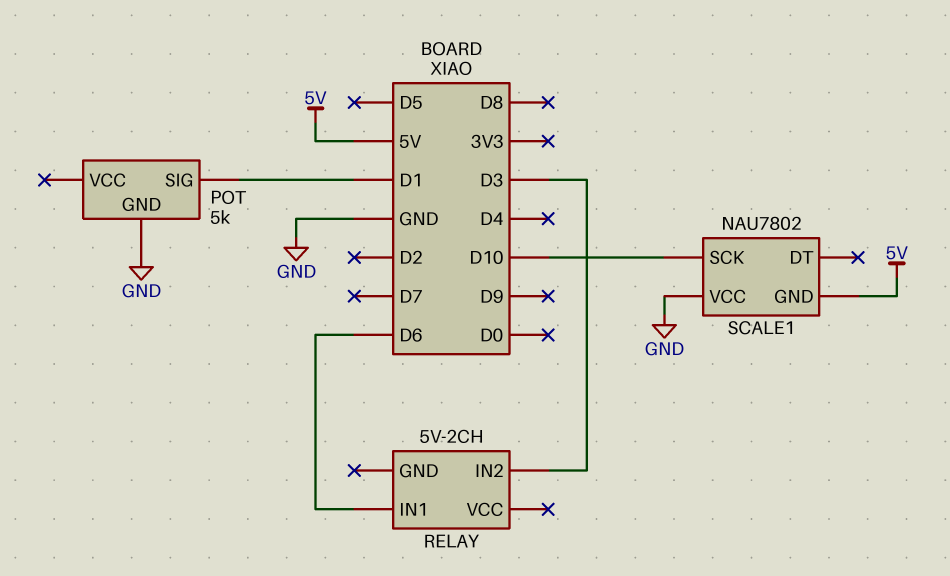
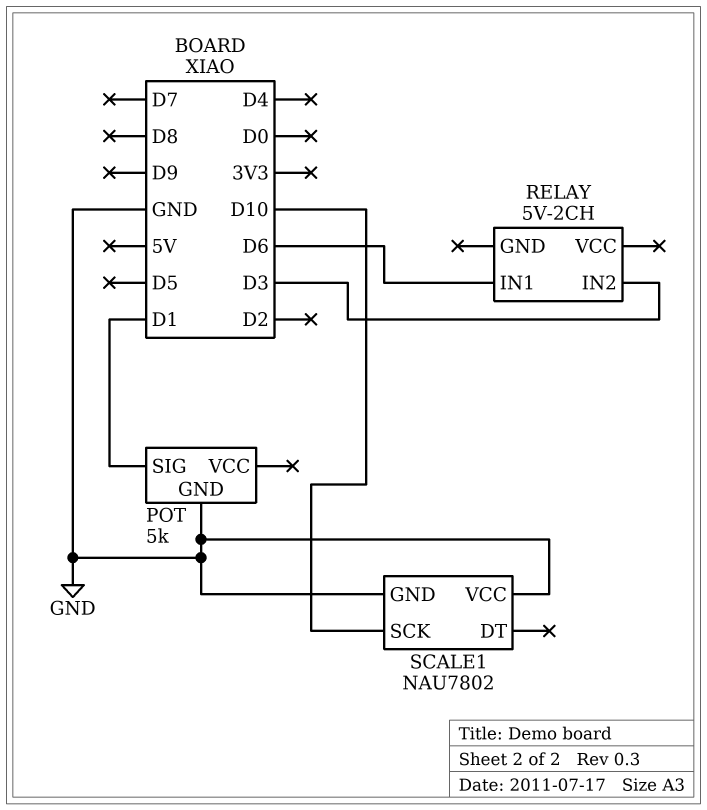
SCALE1 pin GND: 5V -> GND

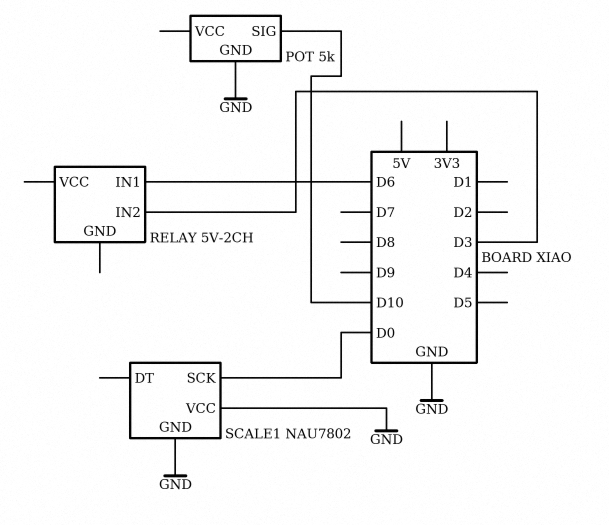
POT pin SIG: D1 -> D10
SCALE1 pin SCK: D10 -> D0

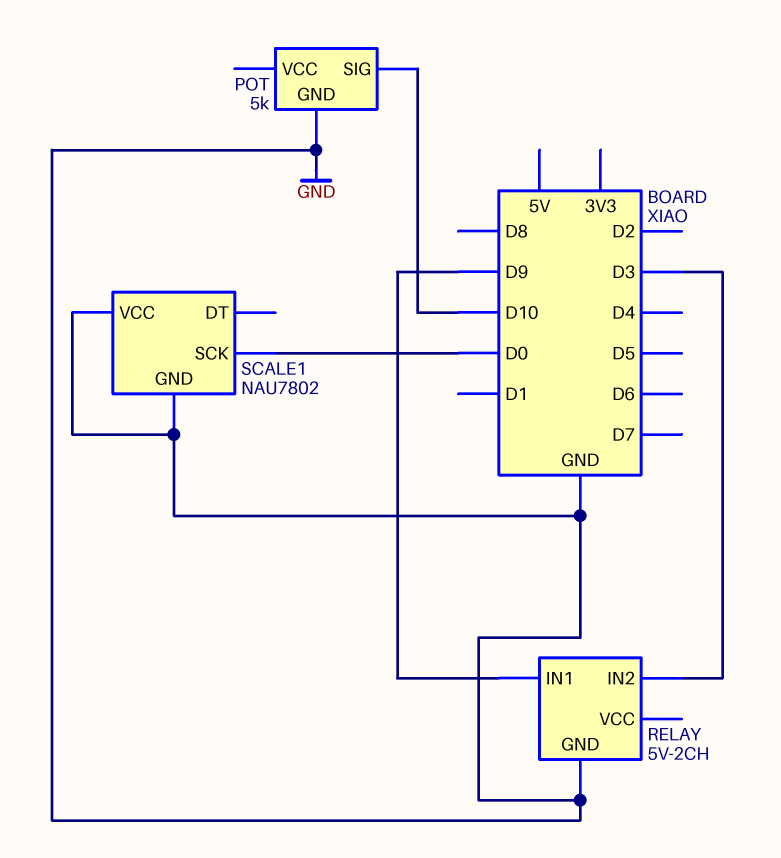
RELAY pin GND: none -> GND
RELAY pin IN1: D6 -> D9

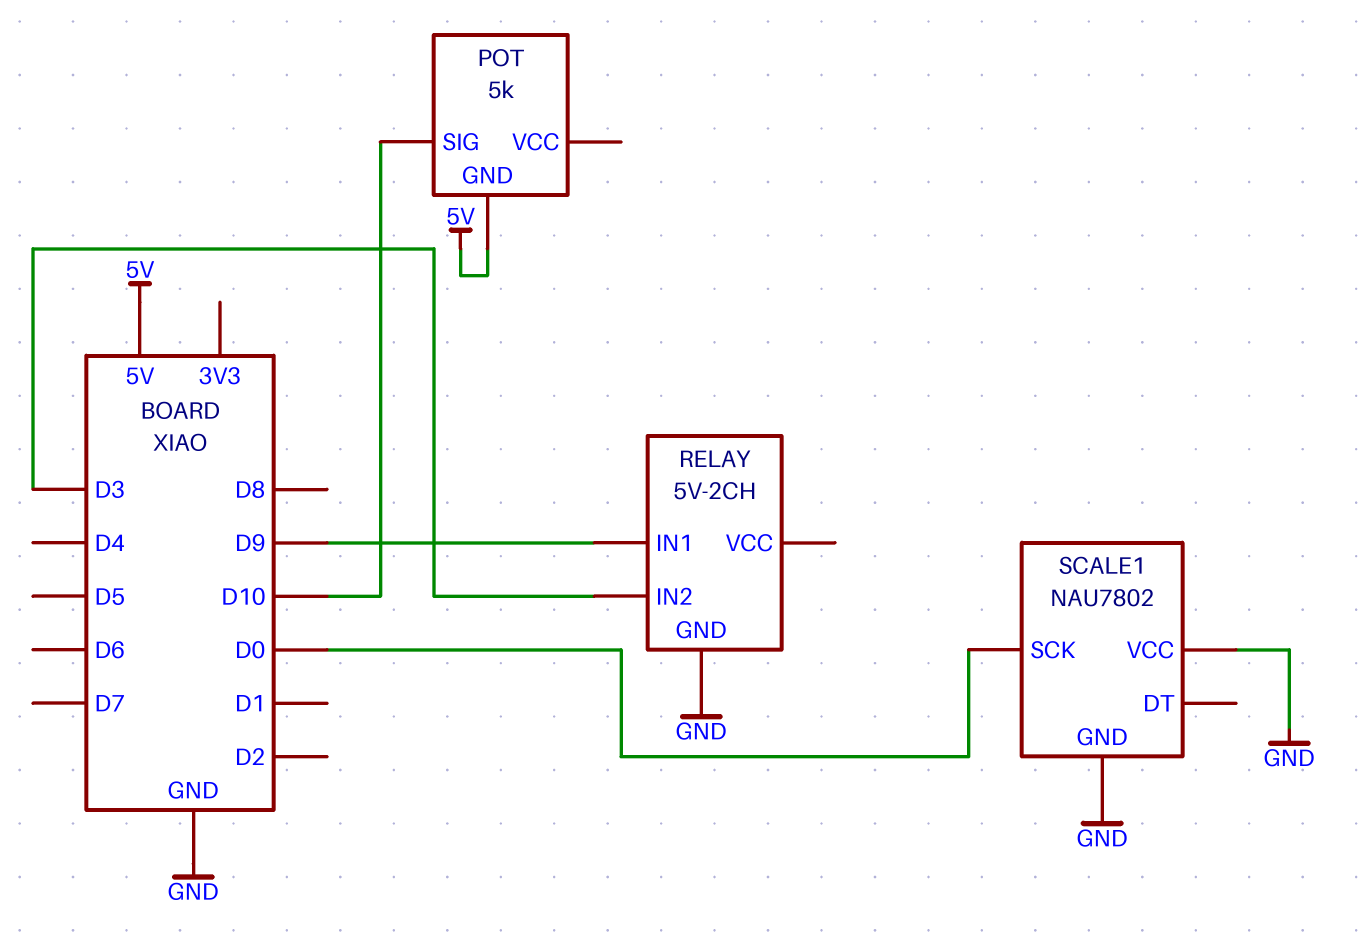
POT pin GND: GND -> 5V

